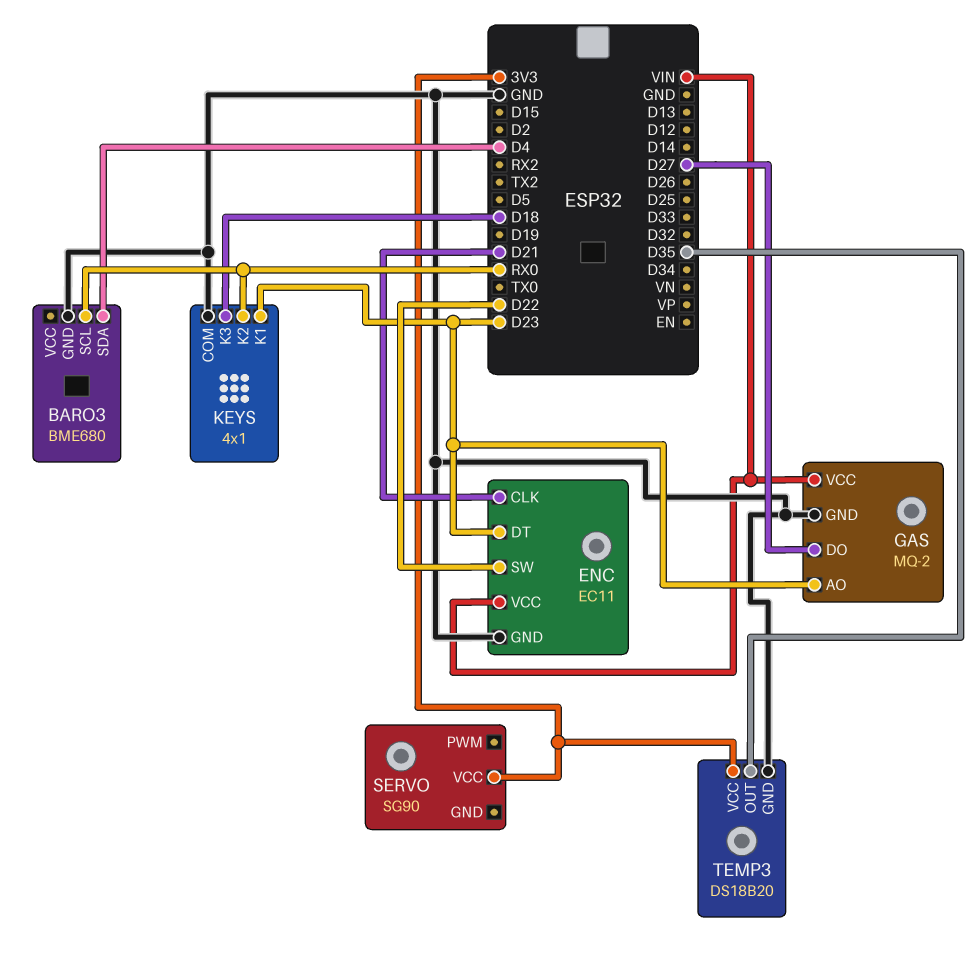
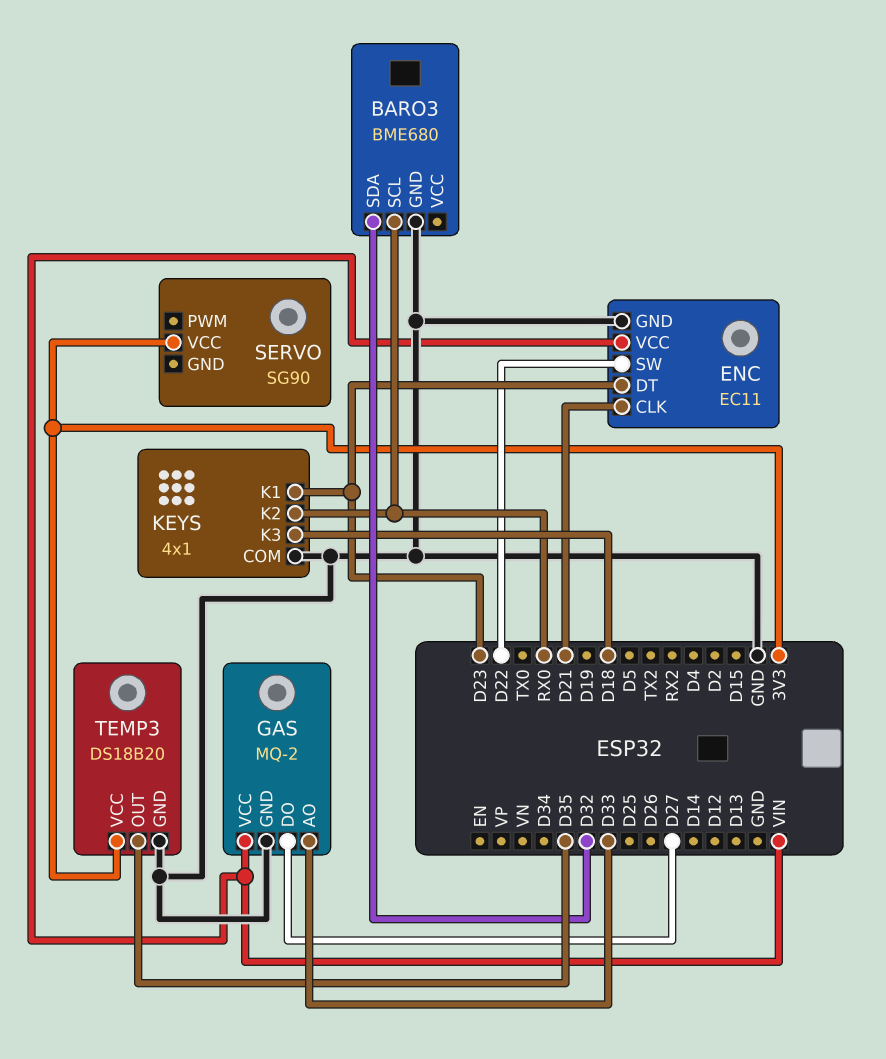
BARO3 pin SDA: D4 -> D32
GAS pin AO: D23 -> D33

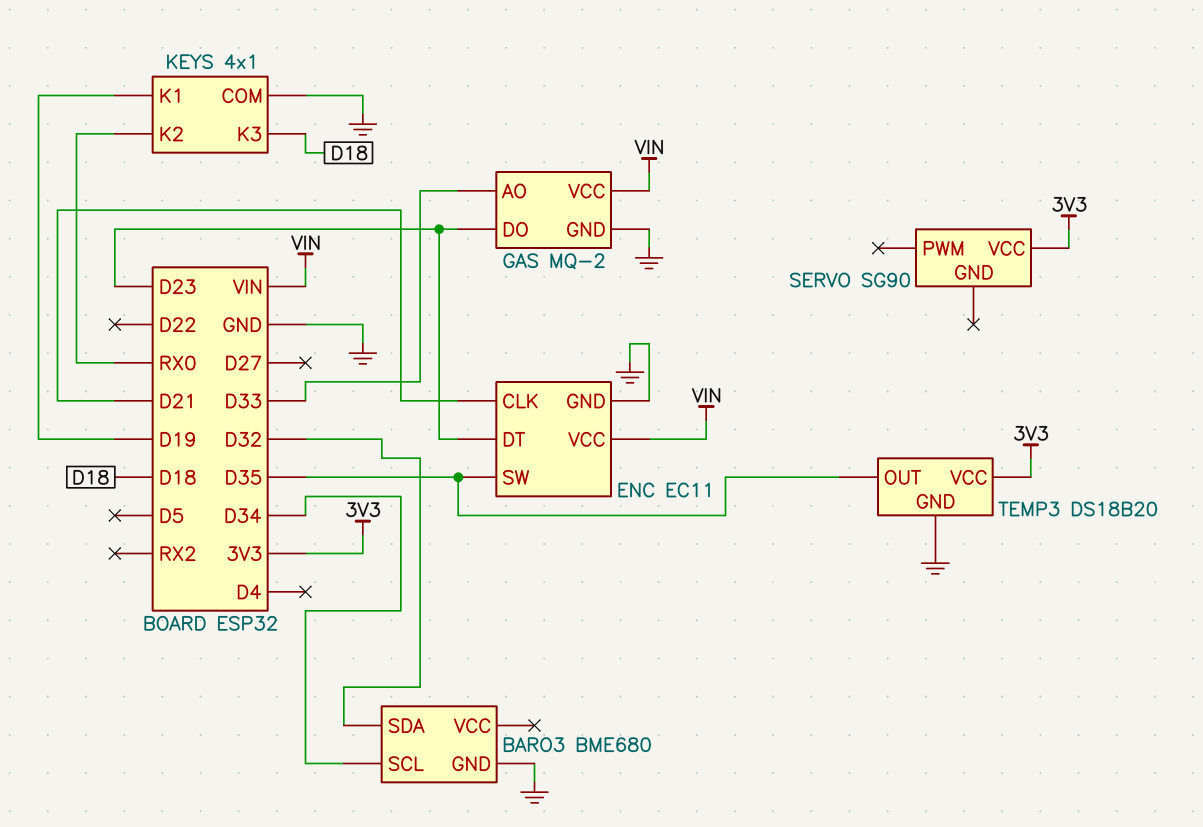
BARO3 pin SCL: RX0 -> D34
ENC pin SW: D22 -> D35
GAS pin DO: D27 -> D23
KEYS pin K1: D23 -> D19

